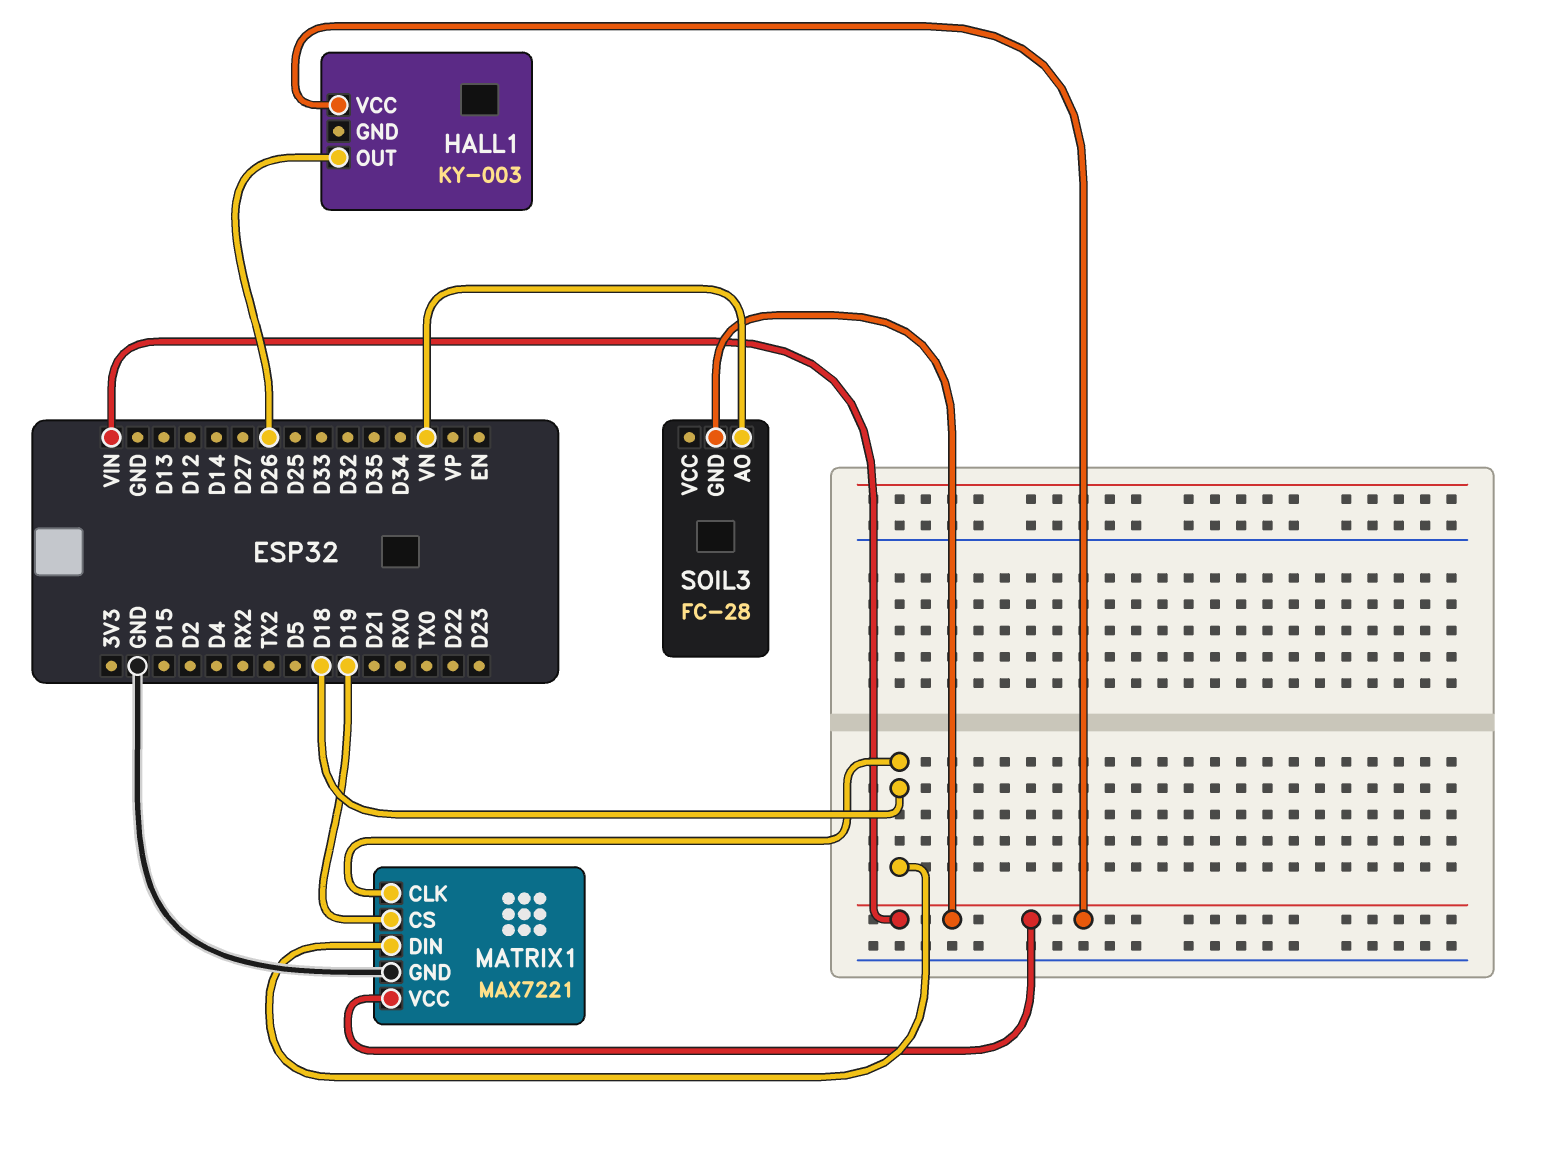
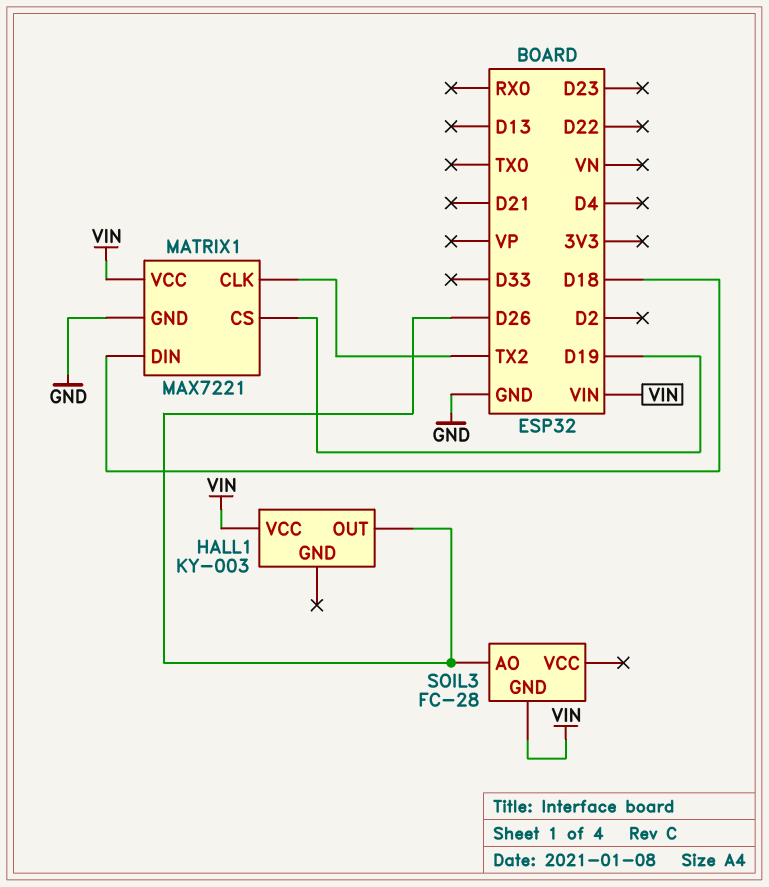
MATRIX1 pin CLK: D18 -> TX2
SOIL3 pin AO: VN -> D26

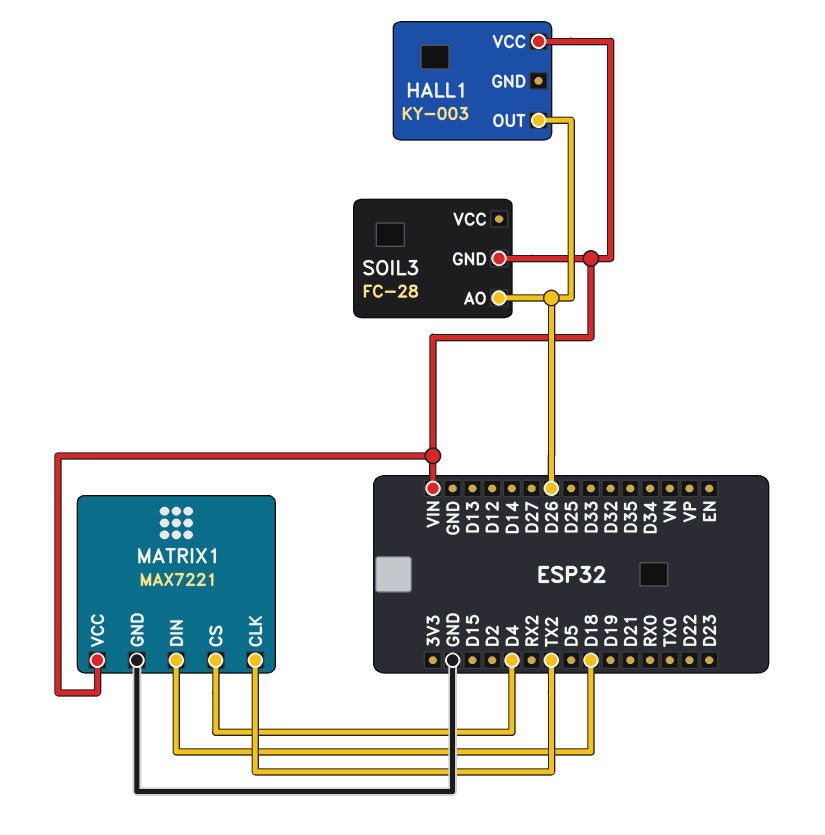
MATRIX1 pin CS: D19 -> D4

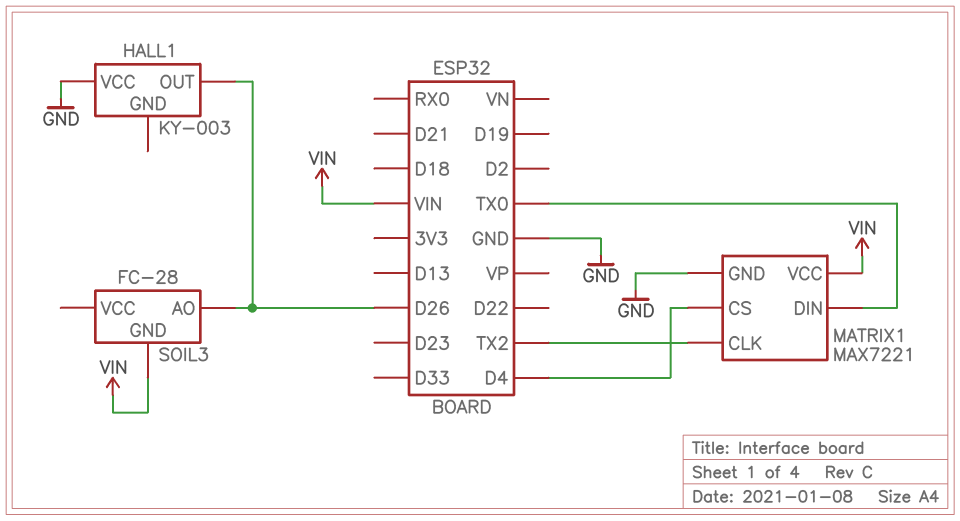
HALL1 pin VCC: VIN -> GND
MATRIX1 pin DIN: D18 -> TX0

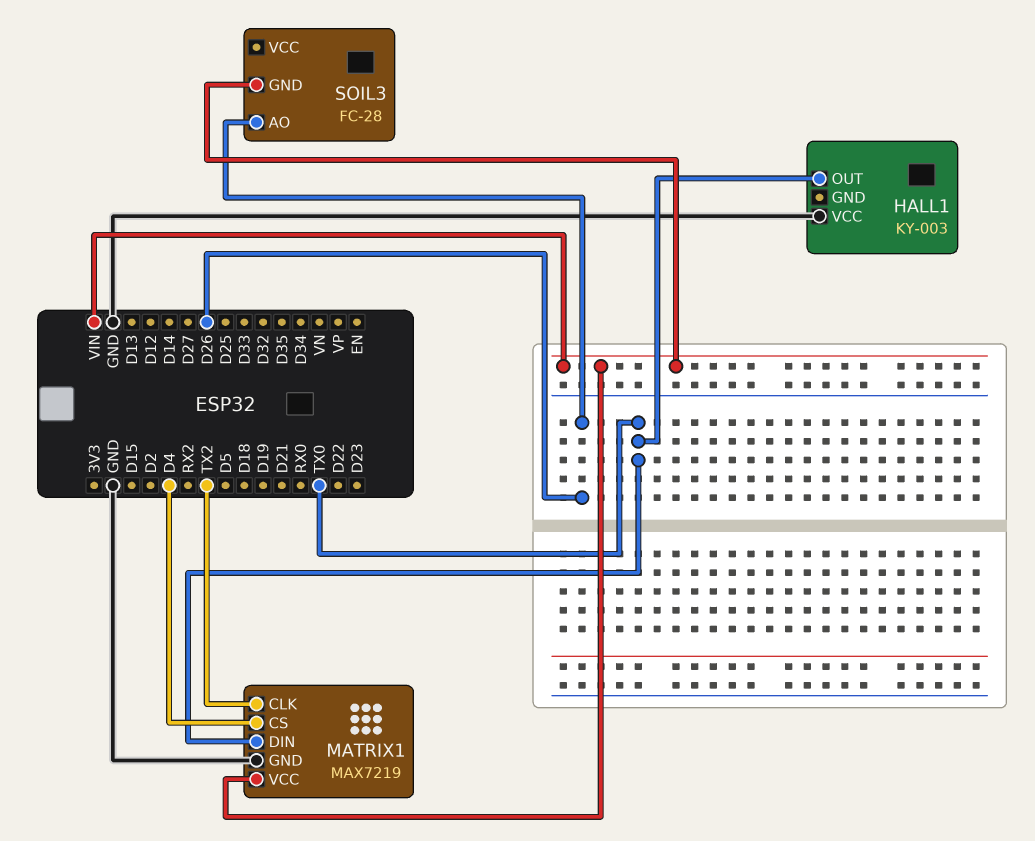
HALL1 pin OUT: D26 -> TX0
MATRIX1: MAX7221 -> MAX7219

